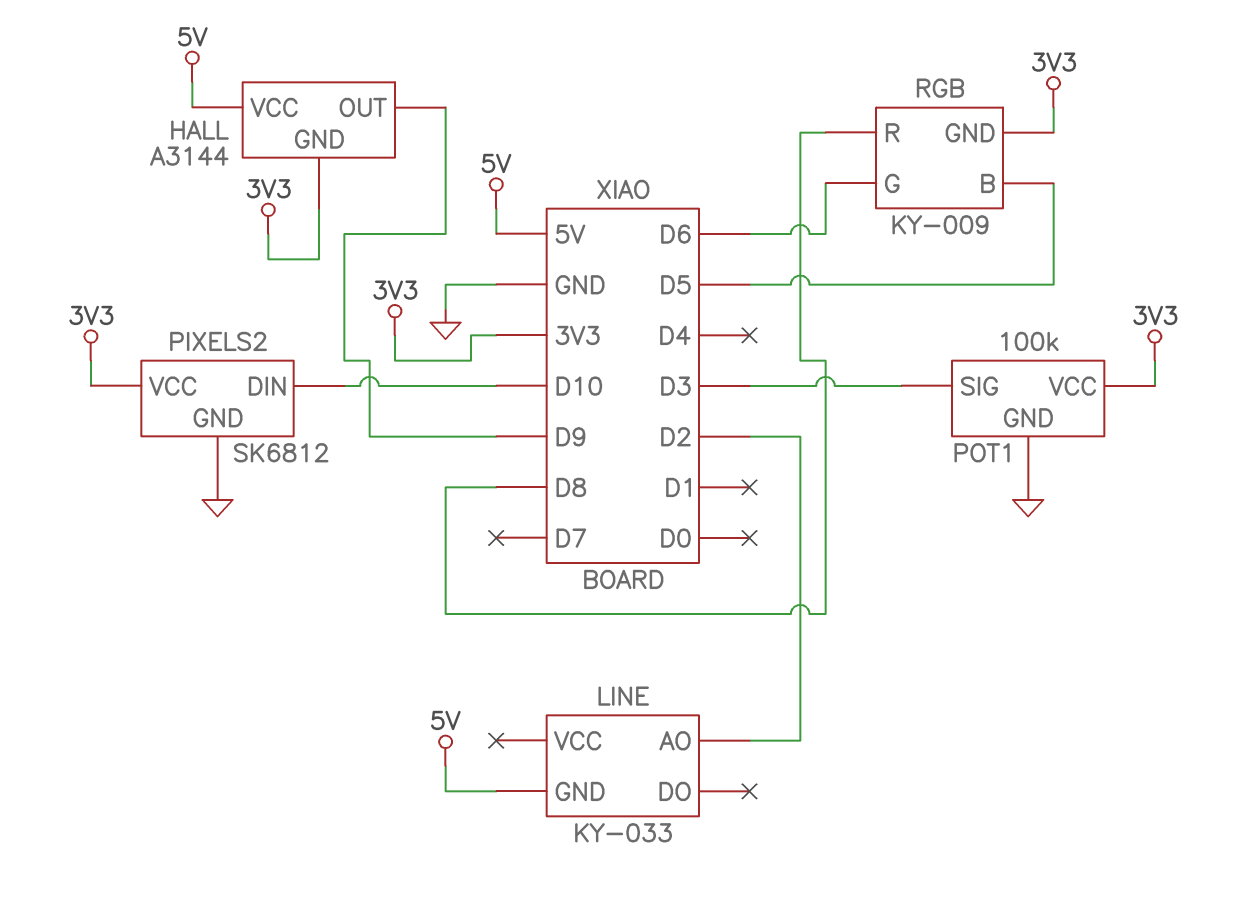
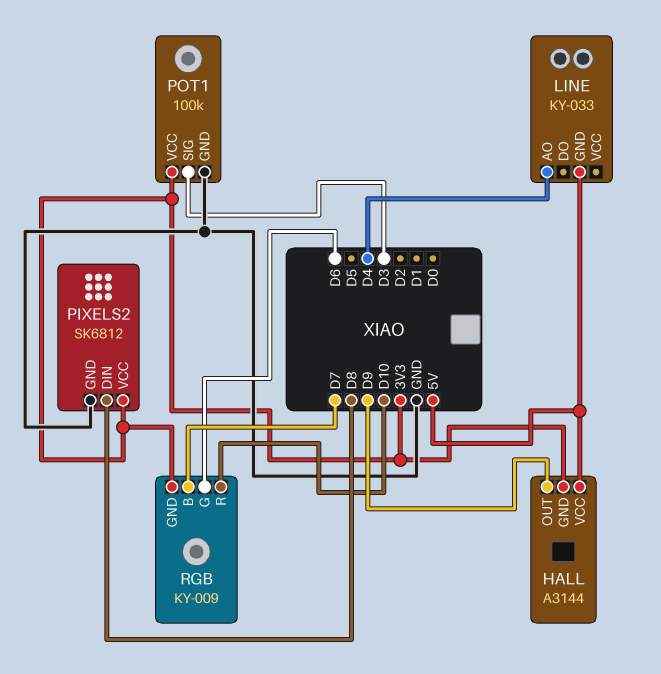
LINE pin AO: D2 -> D4
PIXELS2 pin DIN: D10 -> D8
RGB pin B: D5 -> D7
RGB pin R: D8 -> D10

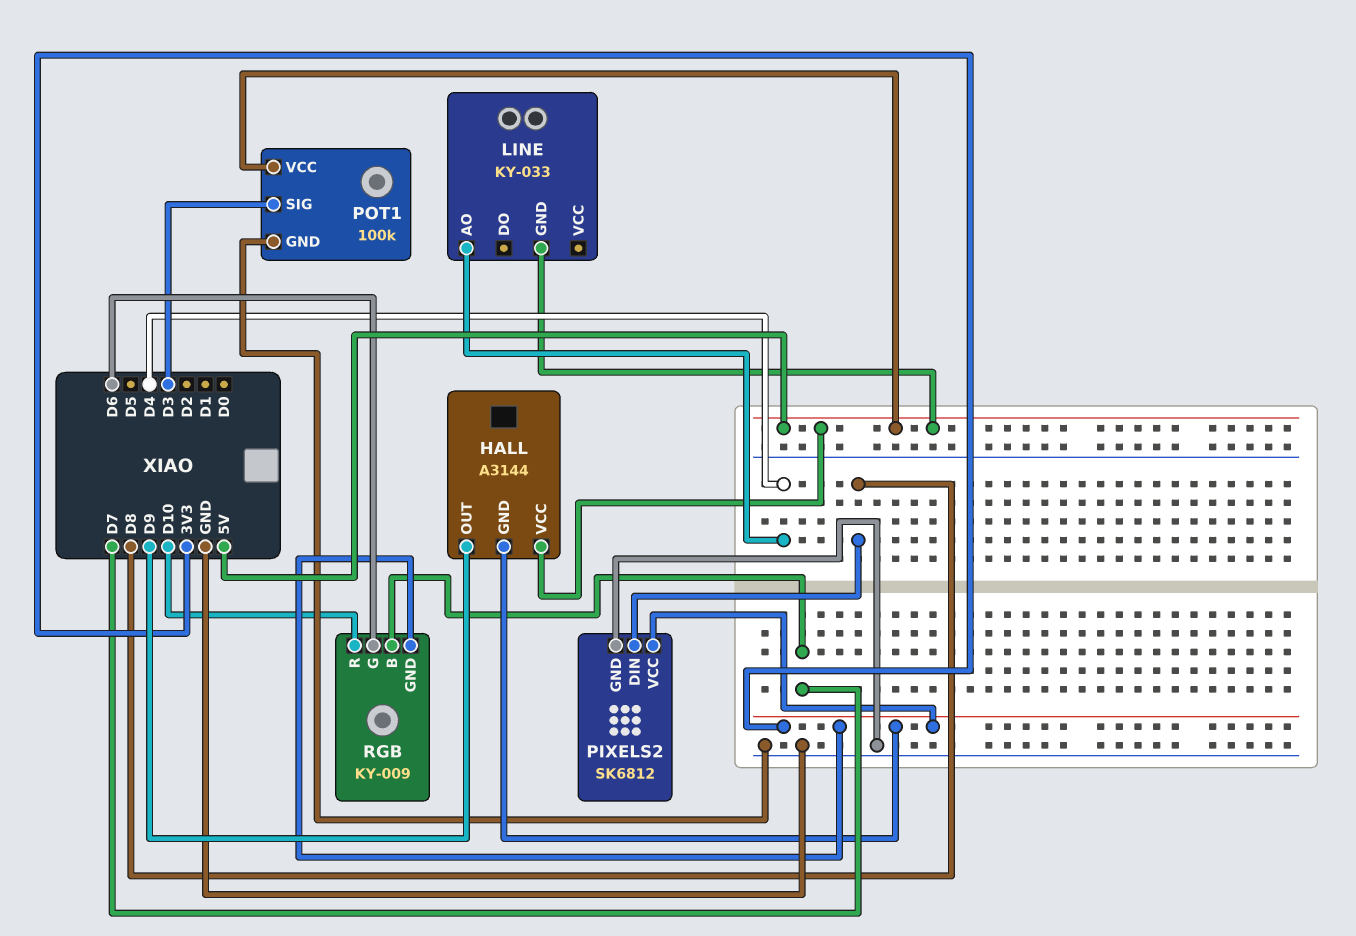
POT1 pin VCC: 3V3 -> 5V

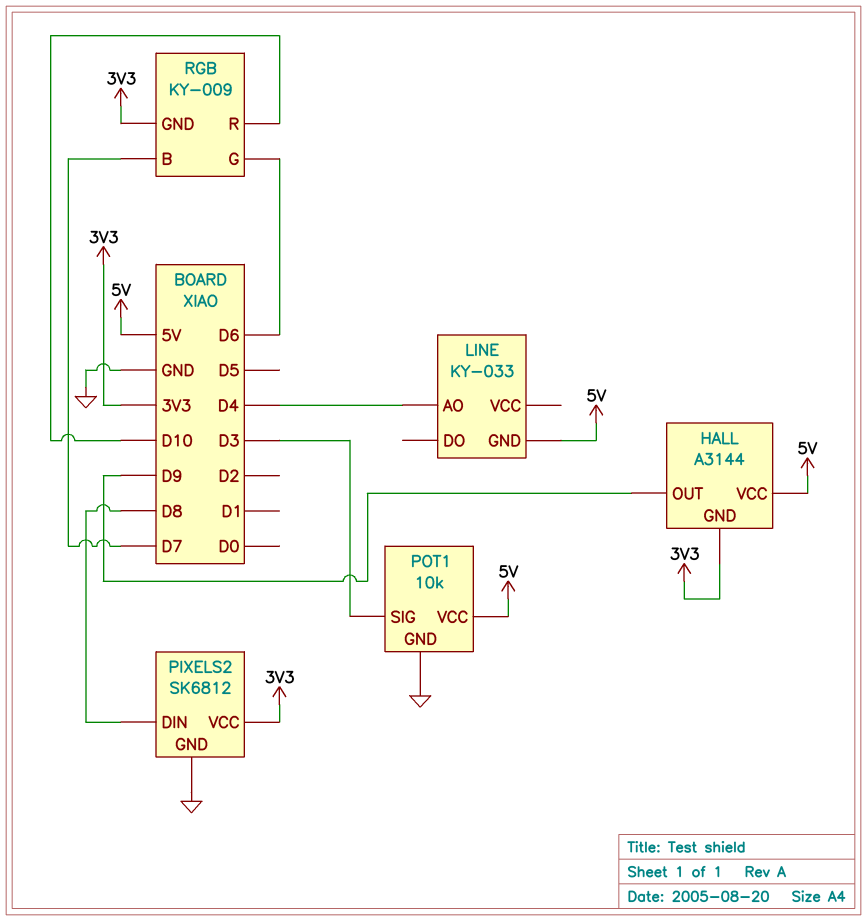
POT1: 100k -> 10k

